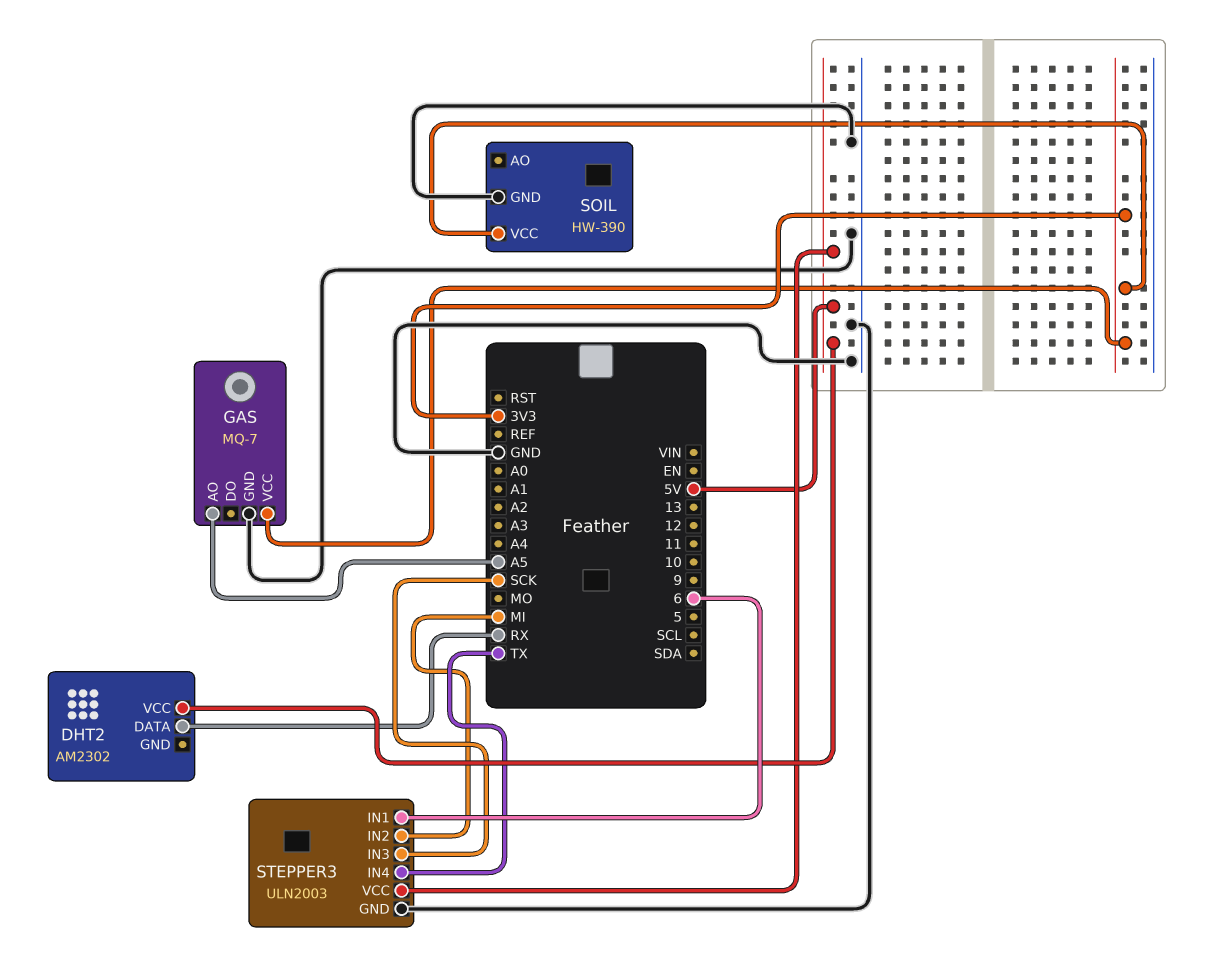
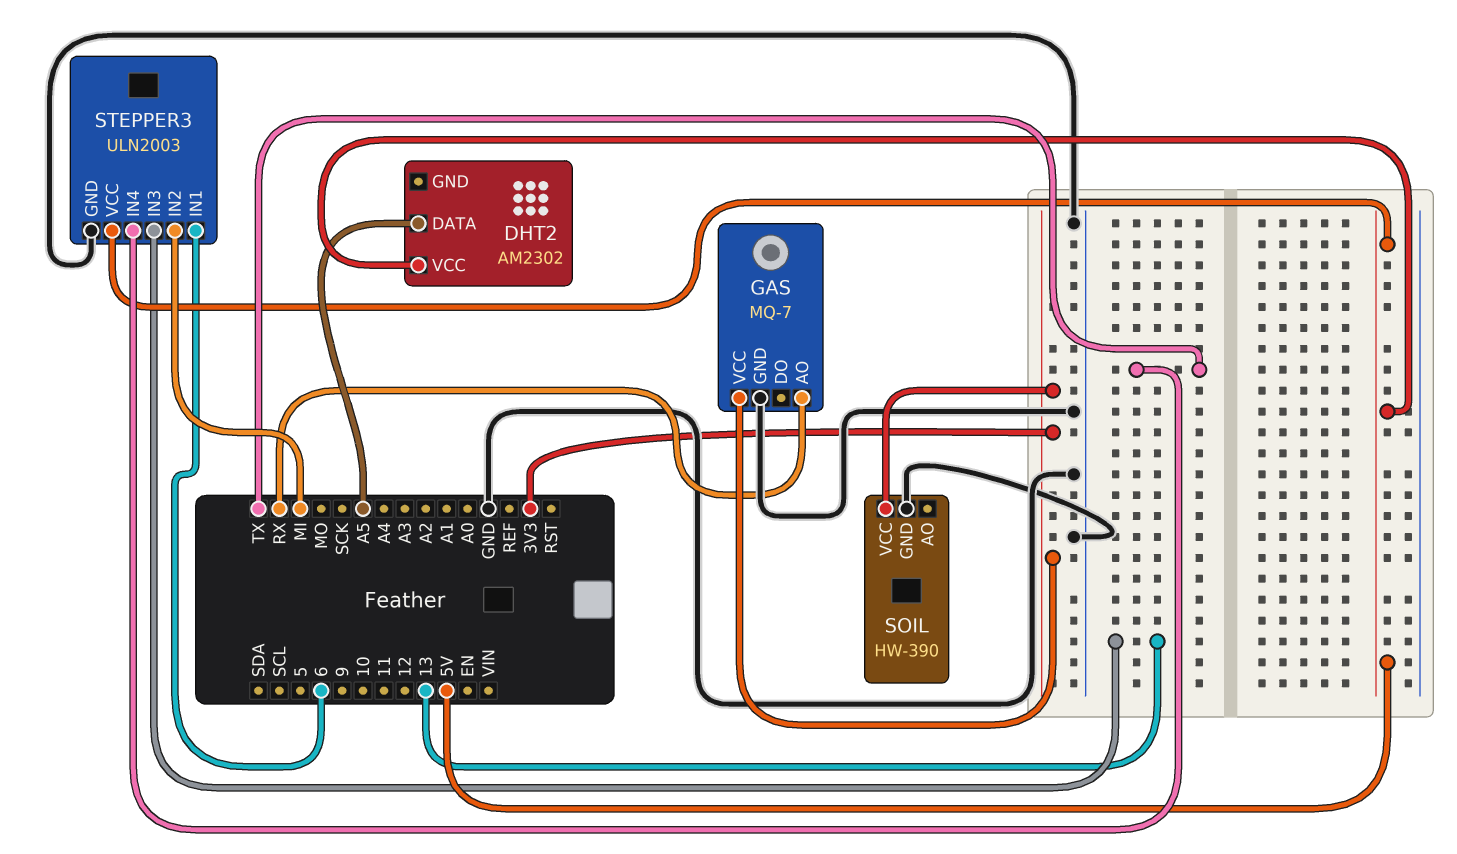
DHT2 pin DATA: RX -> A5
GAS pin AO: A5 -> RX
STEPPER3 pin IN3: SCK -> 13

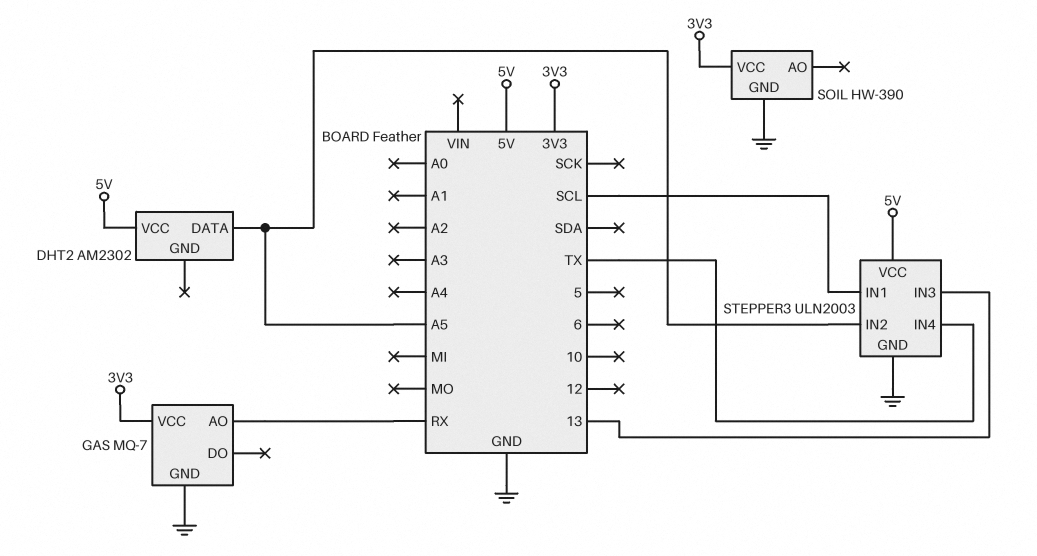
STEPPER3 pin IN1: 6 -> SCL
STEPPER3 pin IN2: MI -> A5

